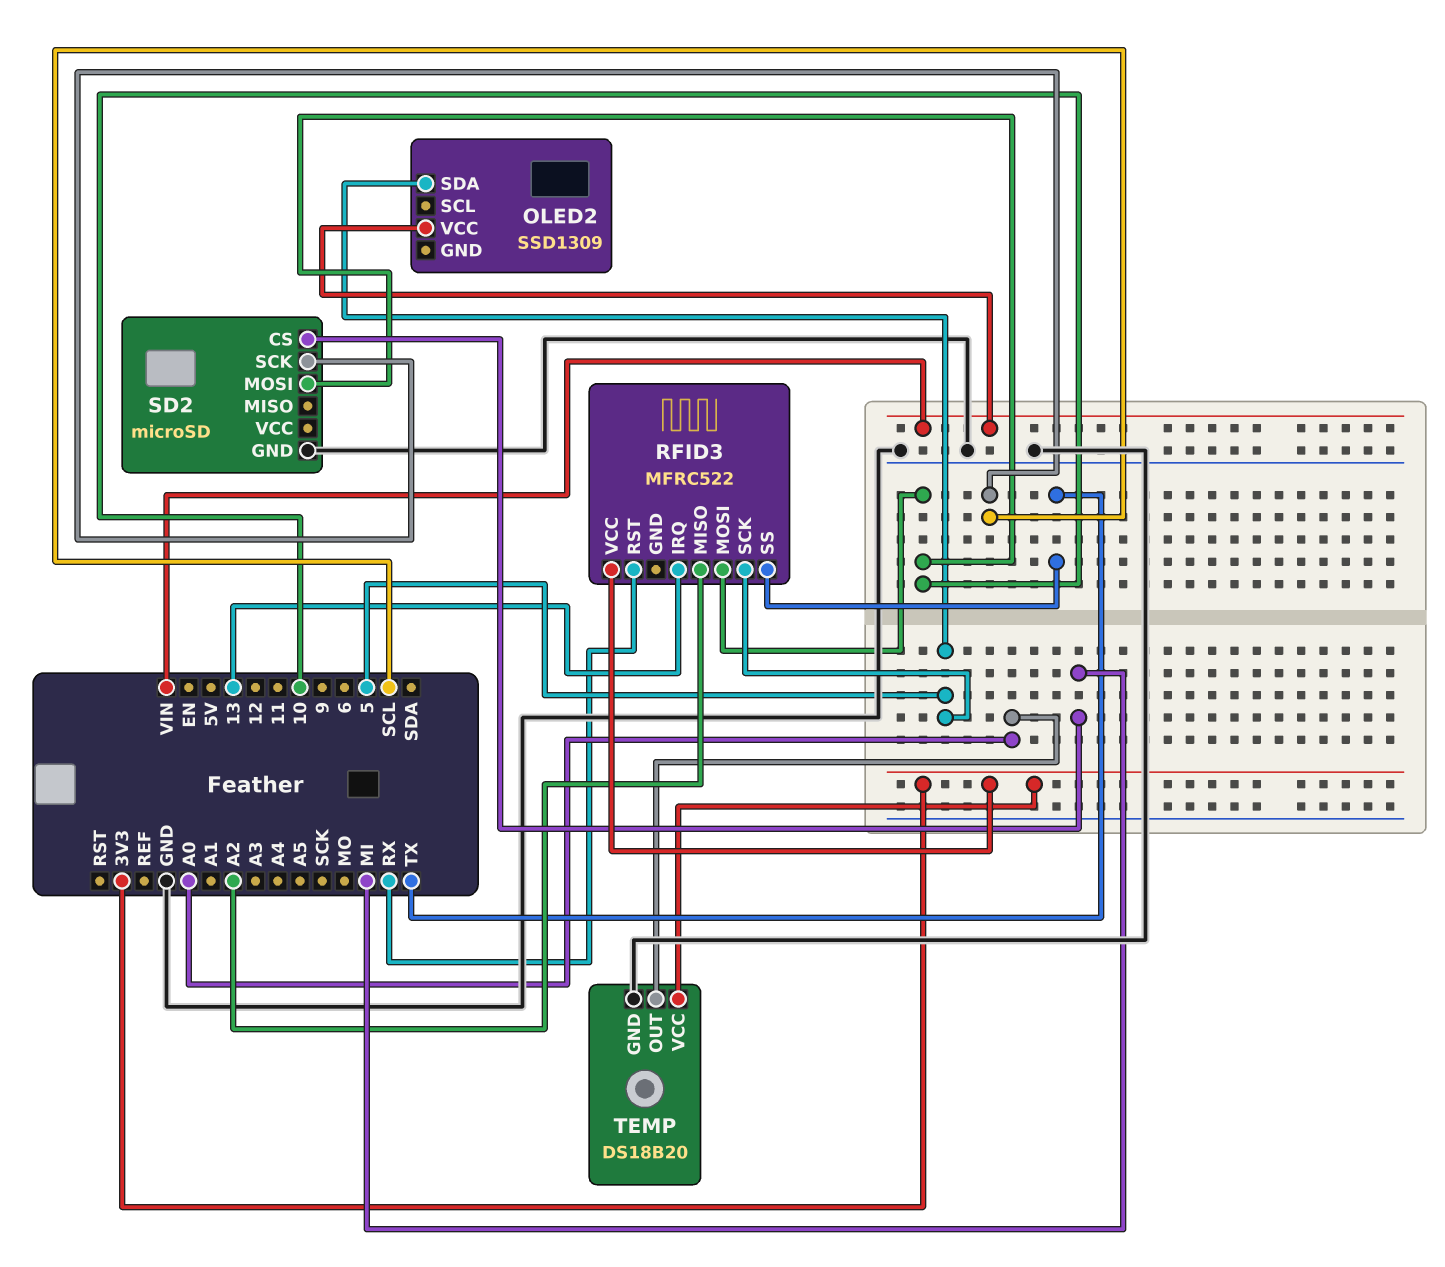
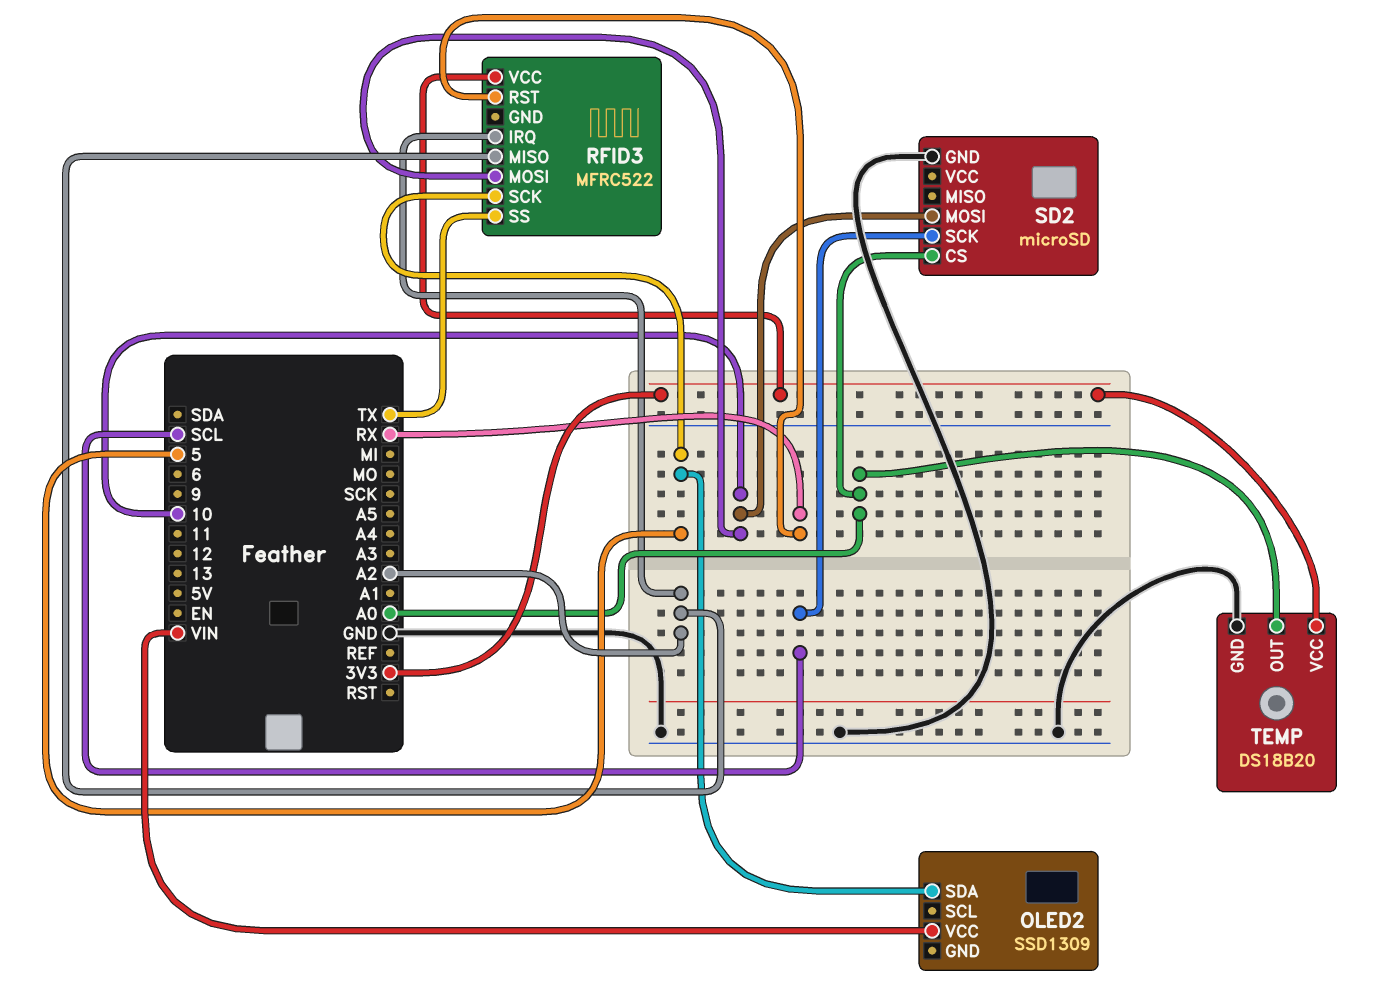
RFID3 pin IRQ: 13 -> A2
SD2 pin CS: MI -> A0

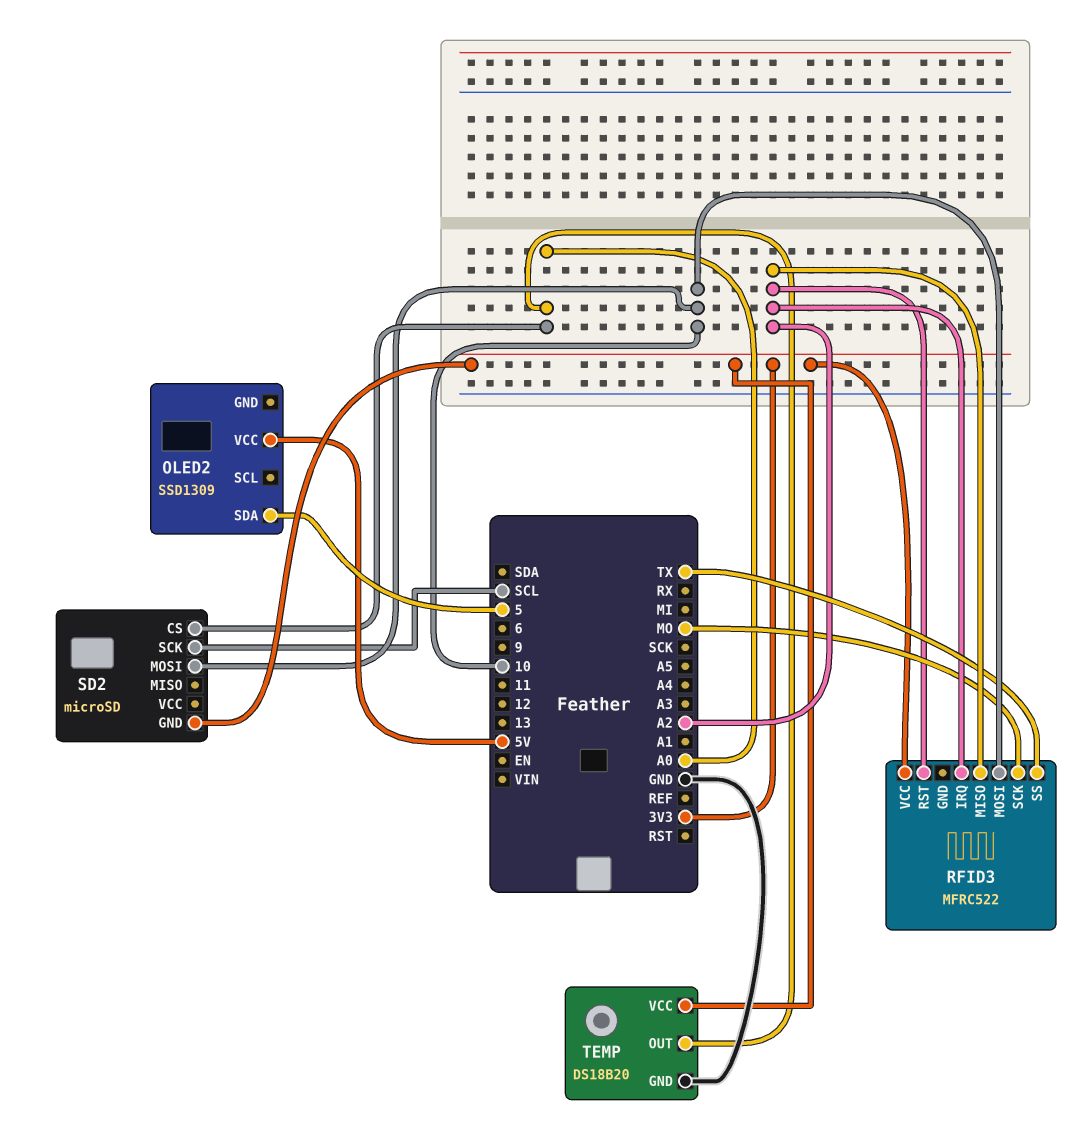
OLED2 pin VCC: VIN -> 5V
RFID3 pin RST: RX -> A2
RFID3 pin SCK: 5 -> MO
SD2 pin GND: GND -> 3V3

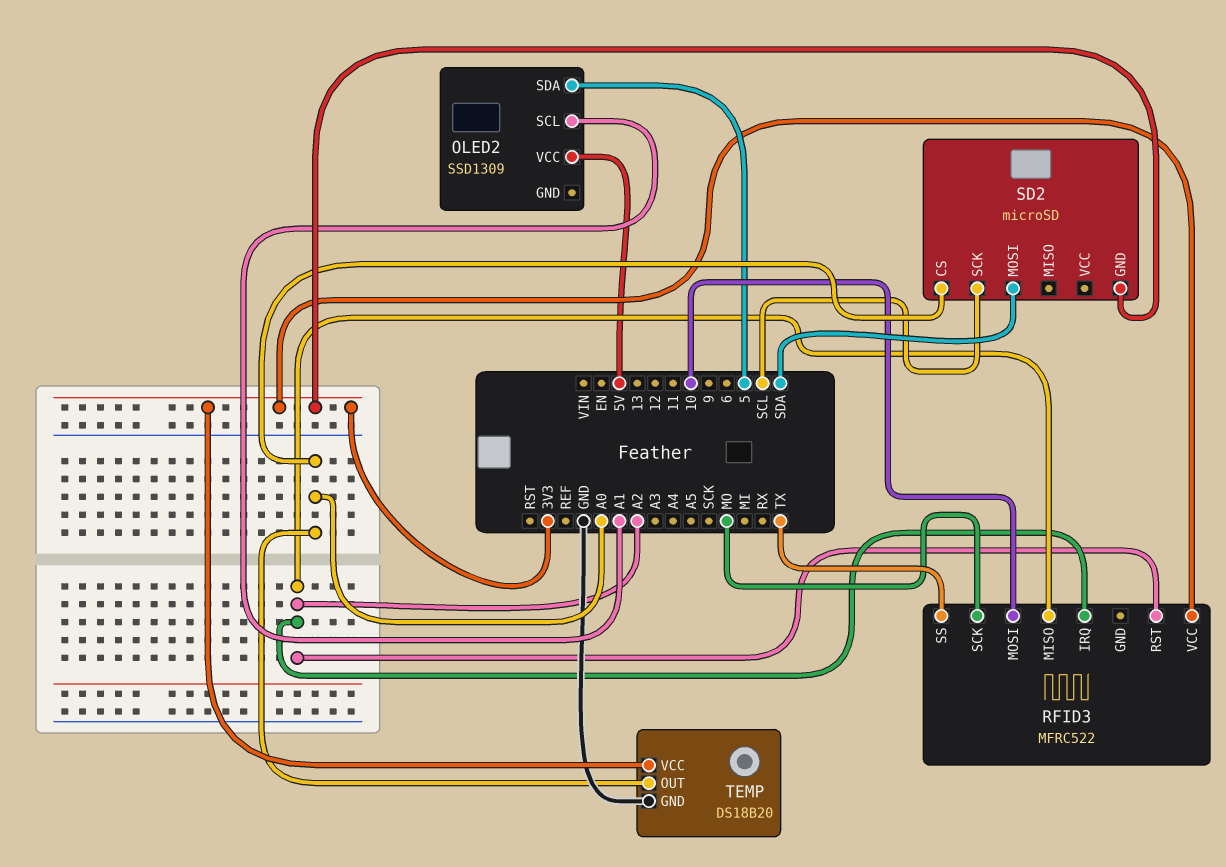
OLED2 pin SCL: none -> A1
SD2 pin MOSI: 10 -> SDA

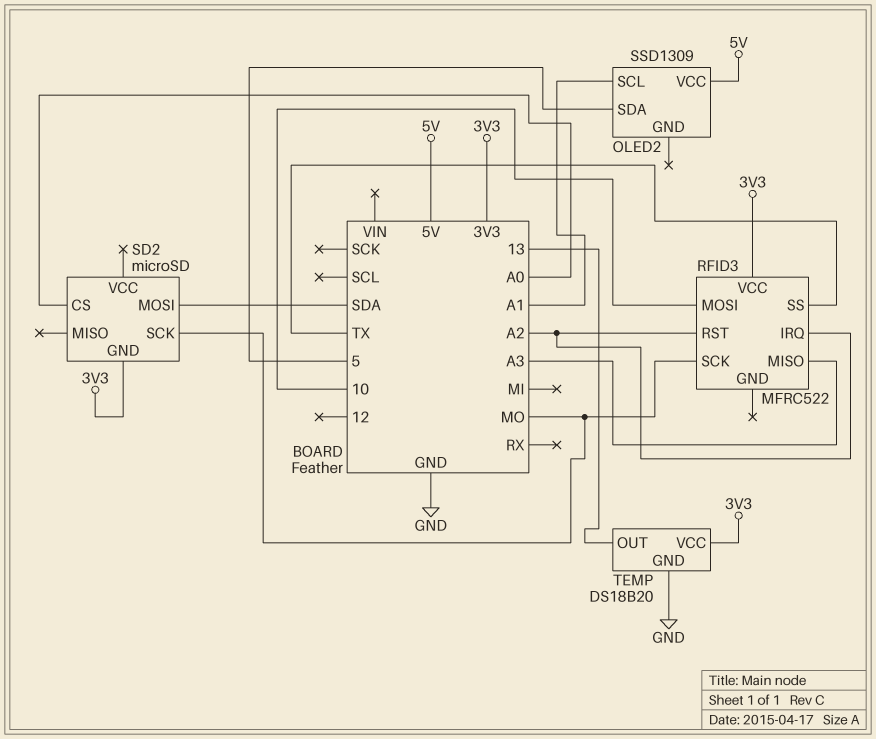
RFID3 pin MISO: A2 -> A3
SD2 pin SCK: SCL -> MO
TEMP pin OUT: A0 -> 13

